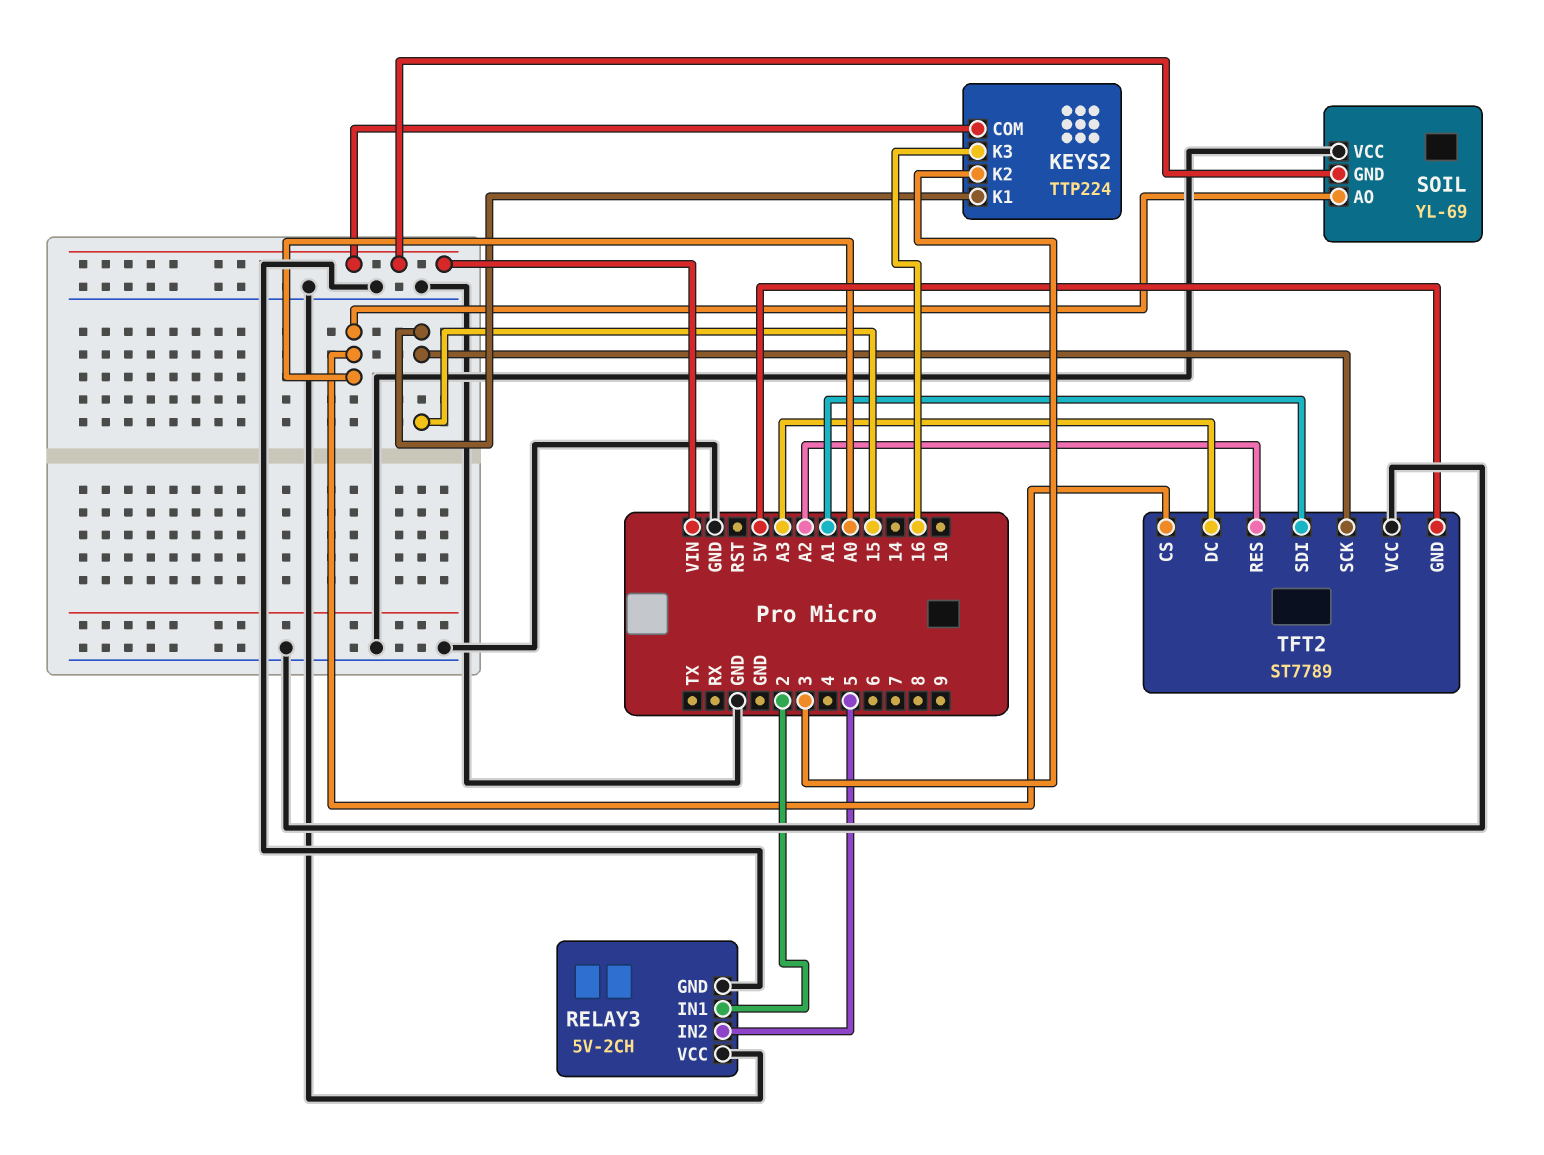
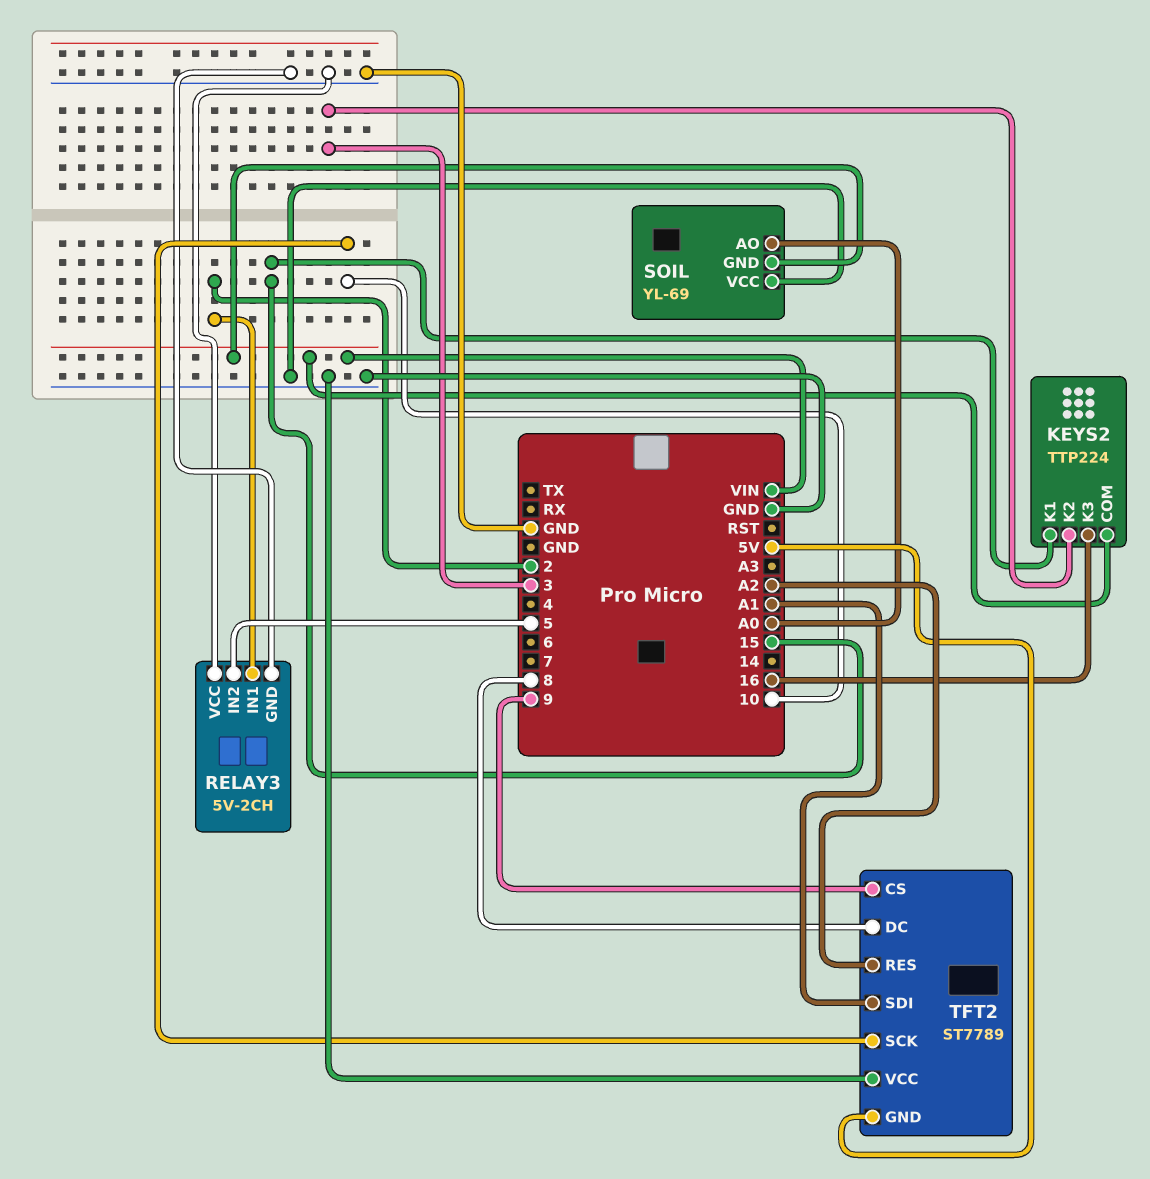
TFT2 pin CS: A0 -> 9
TFT2 pin DC: A3 -> 8
TFT2 pin SCK: 15 -> 10

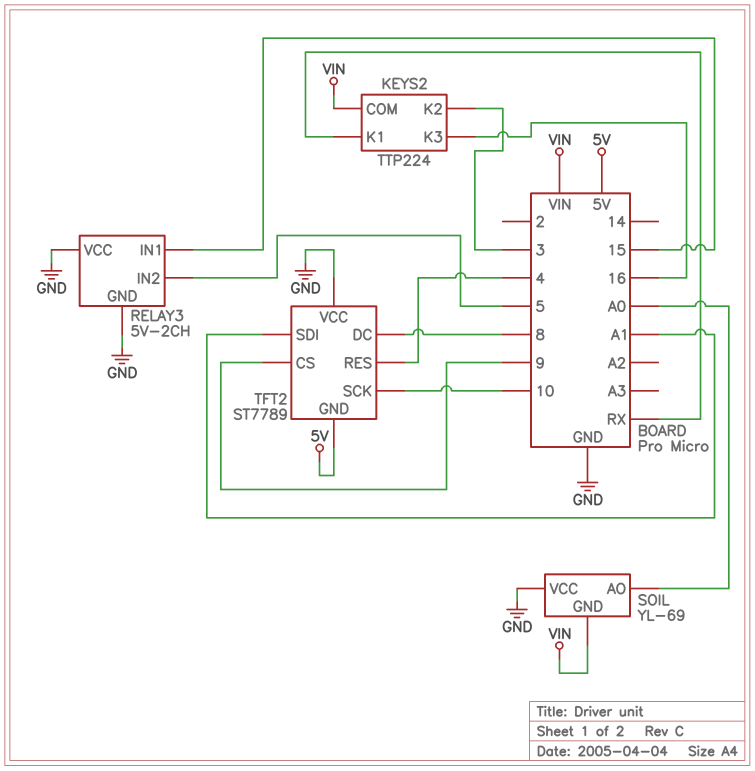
KEYS2 pin K1: 15 -> RX
RELAY3 pin IN1: 2 -> 15
TFT2 pin RES: A2 -> 4

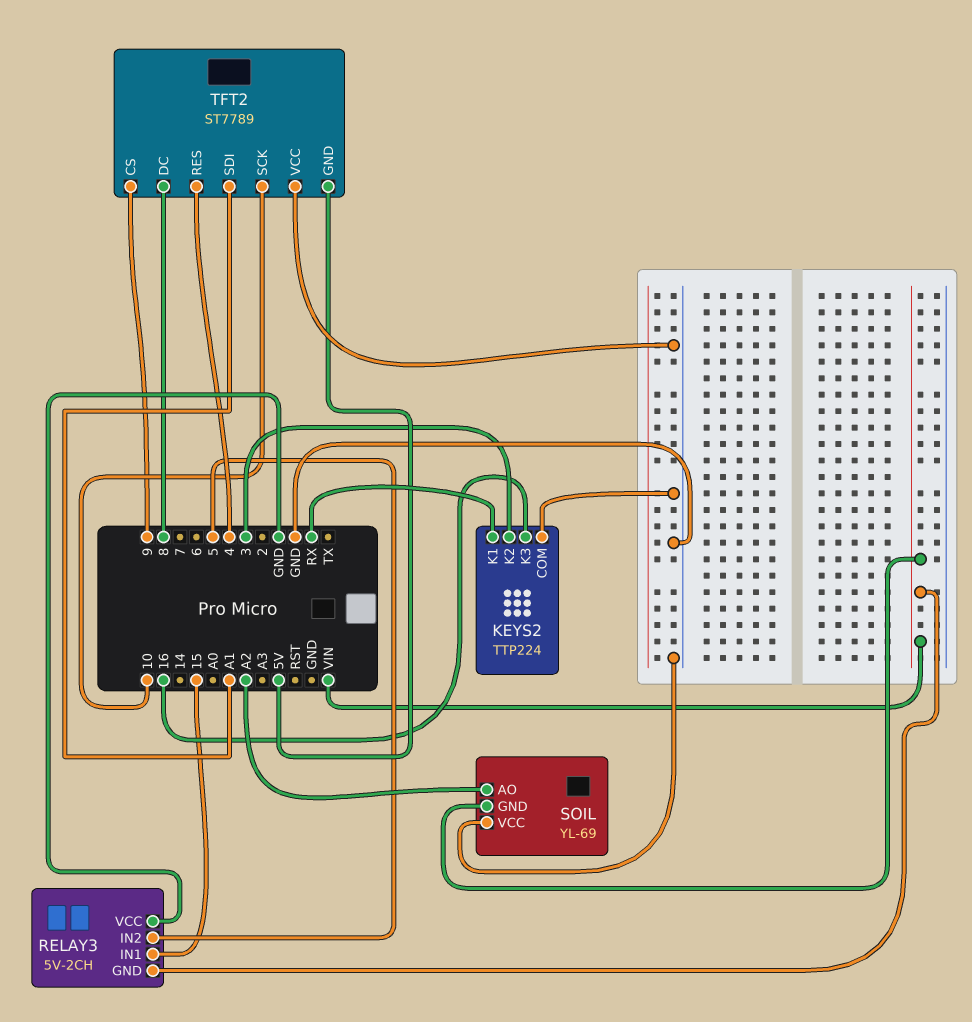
KEYS2 pin COM: VIN -> GND
RELAY3 pin GND: GND -> VIN
SOIL pin AO: A0 -> A2

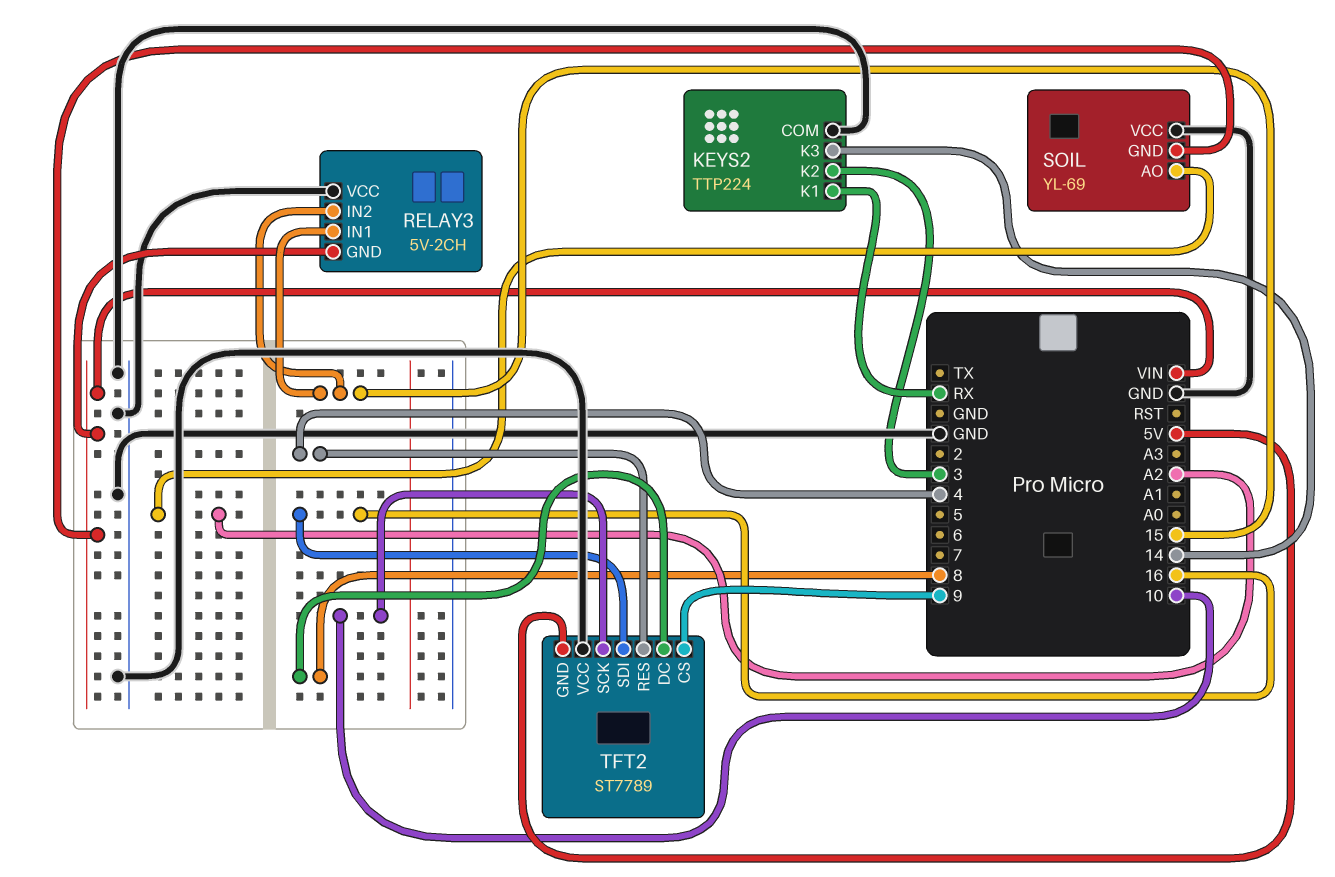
KEYS2 pin K3: 16 -> 14
RELAY3 pin IN2: 5 -> 15
TFT2 pin SDI: A1 -> 16

